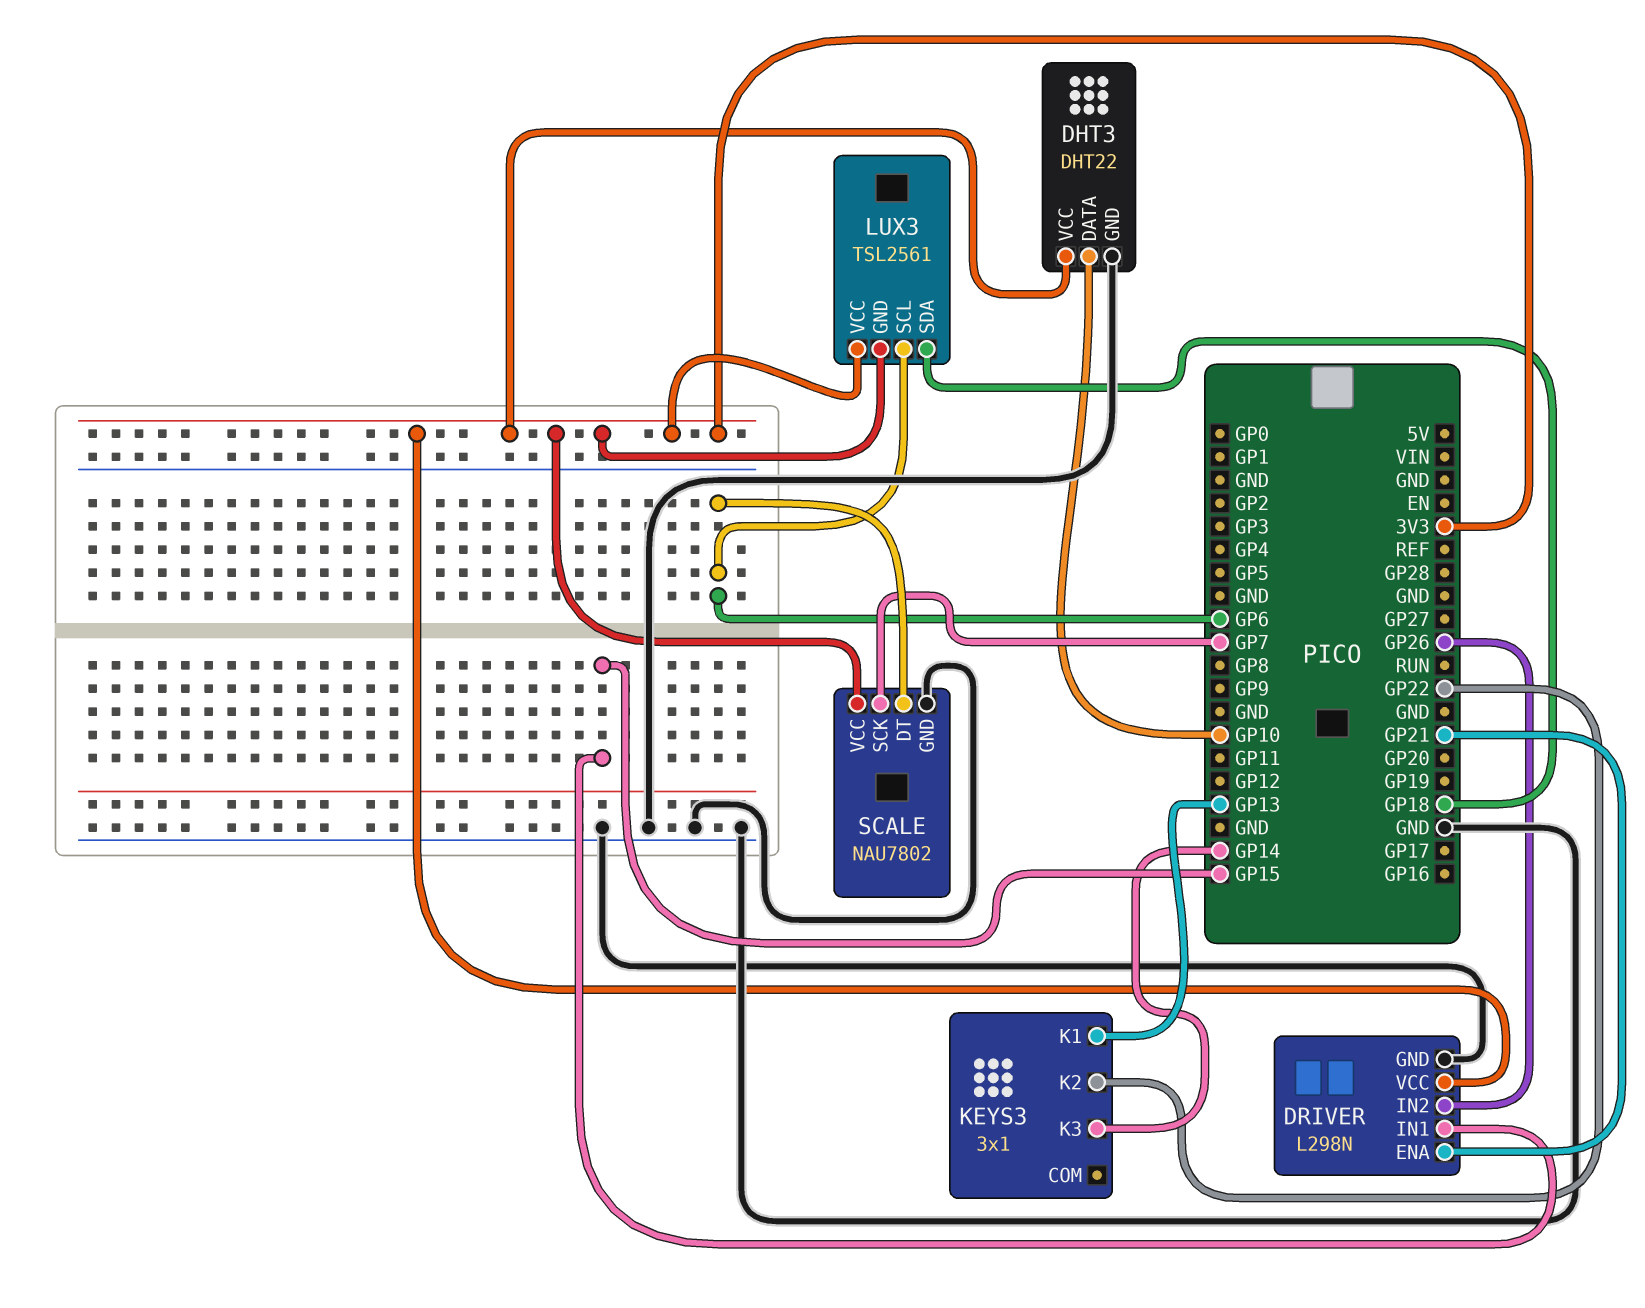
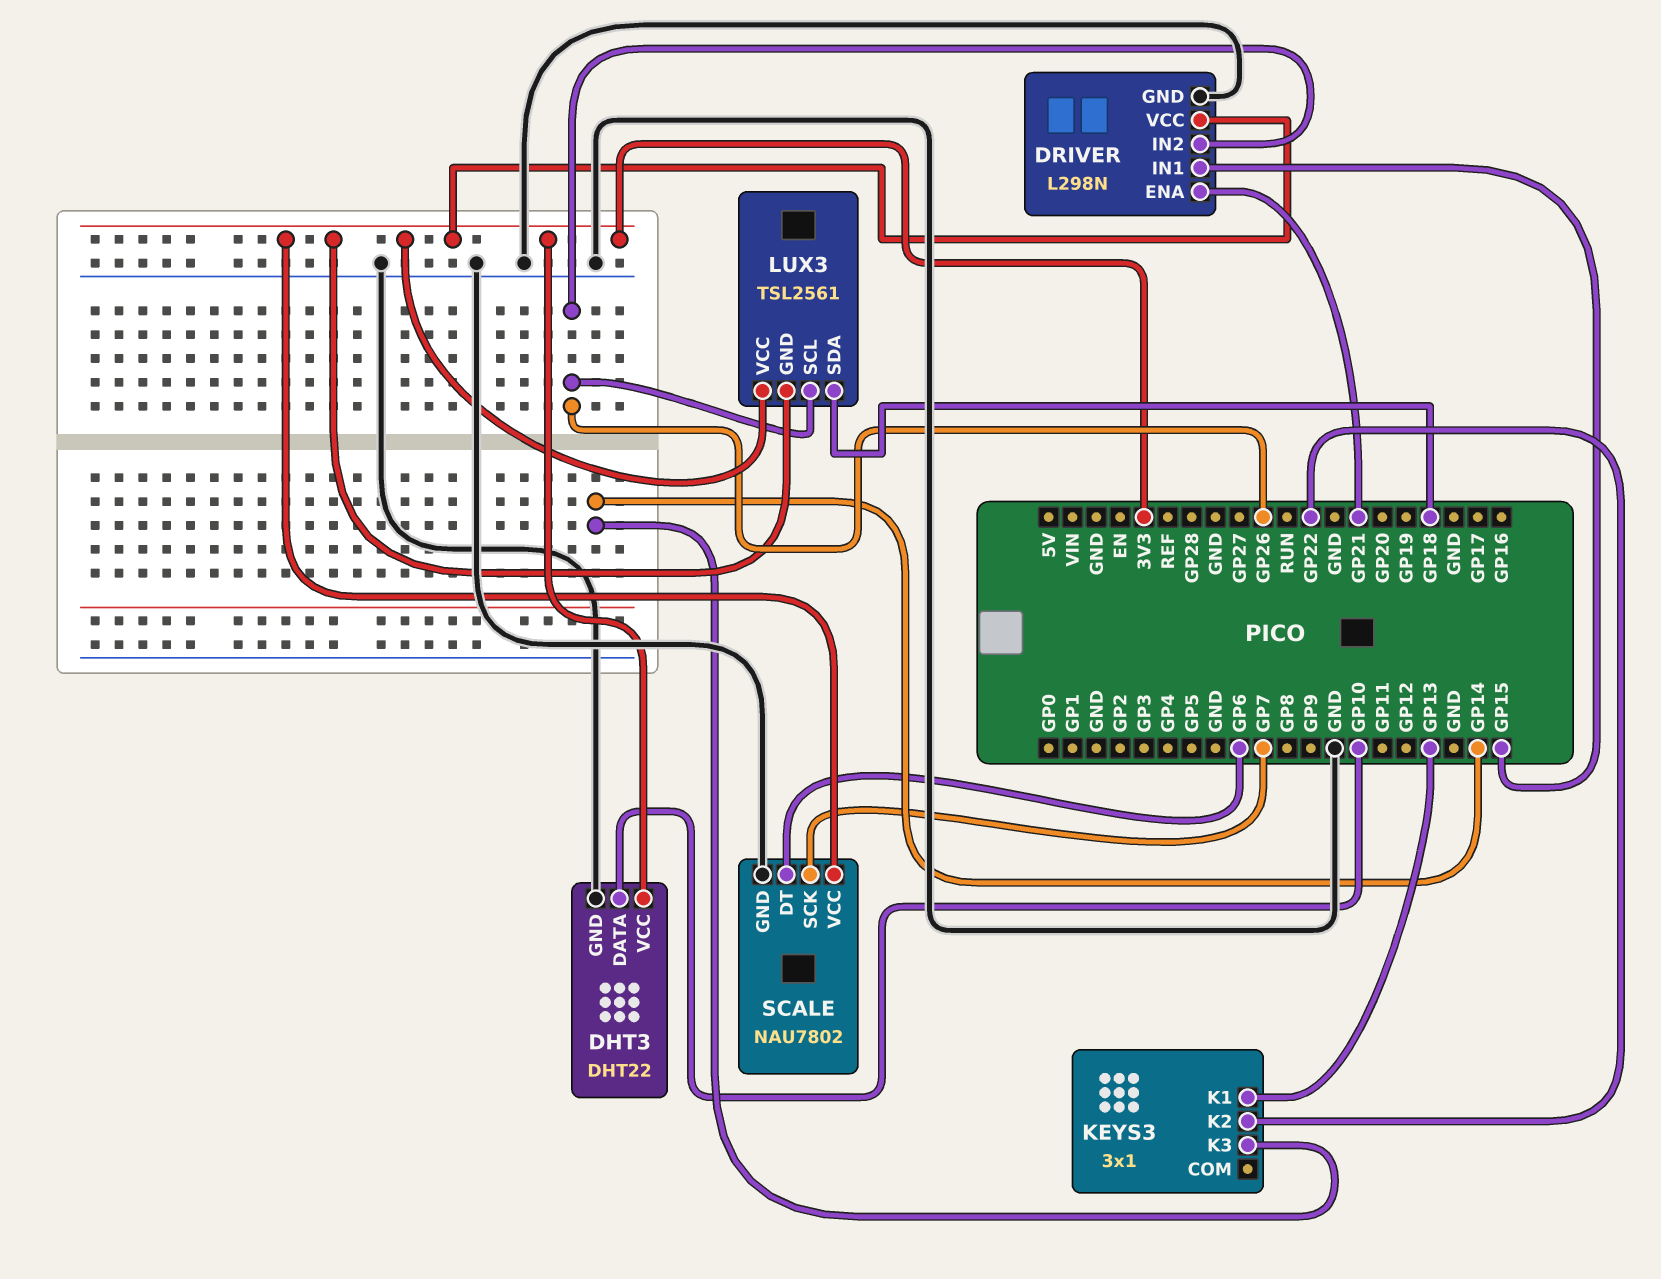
LUX3 pin SCL: GP6 -> GP26

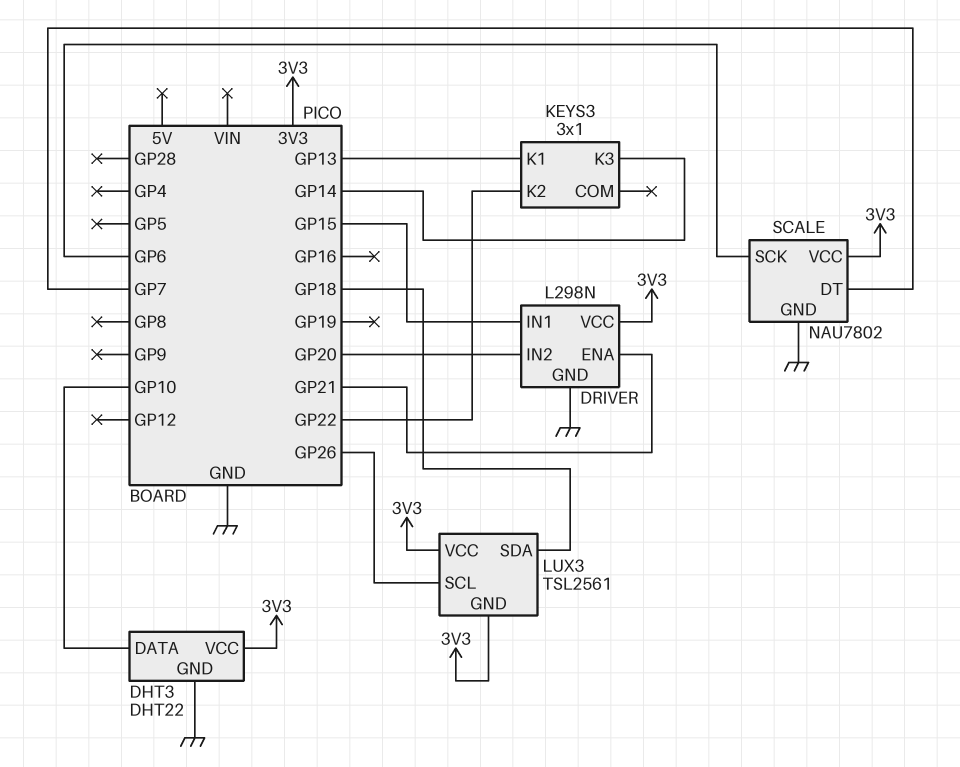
DRIVER pin IN2: GP26 -> GP20
SCALE pin DT: GP6 -> GP7
SCALE pin SCK: GP7 -> GP6

